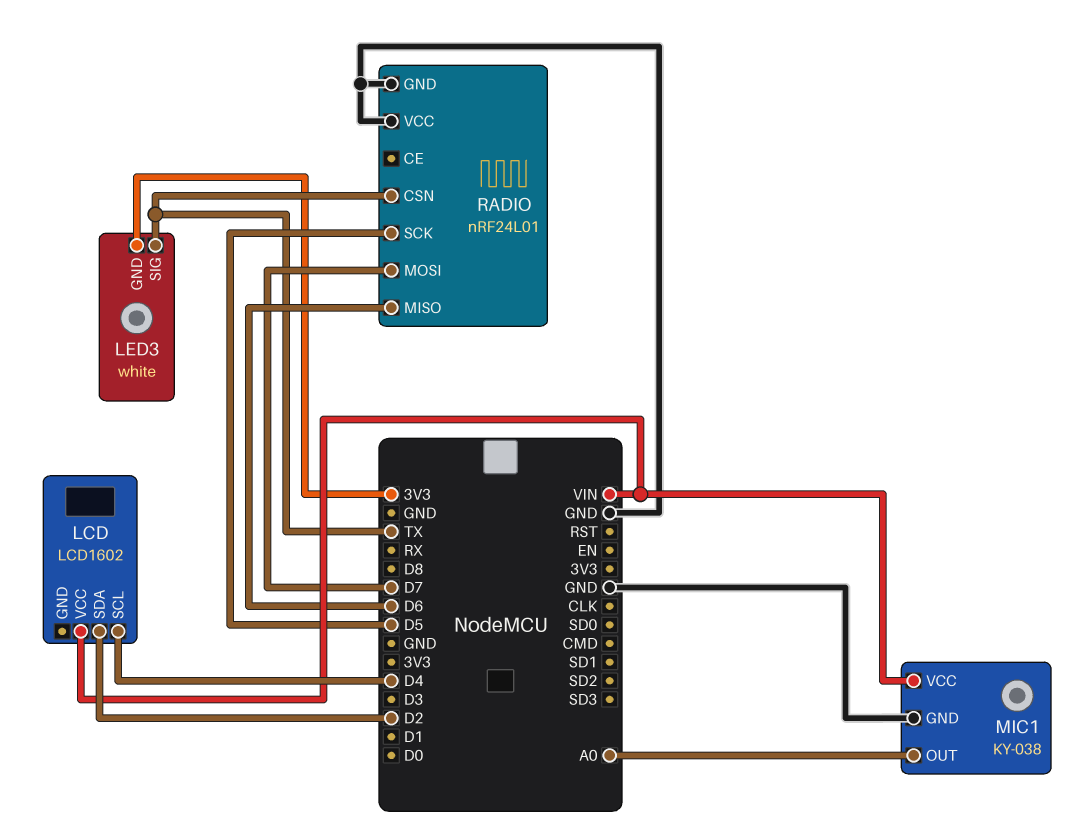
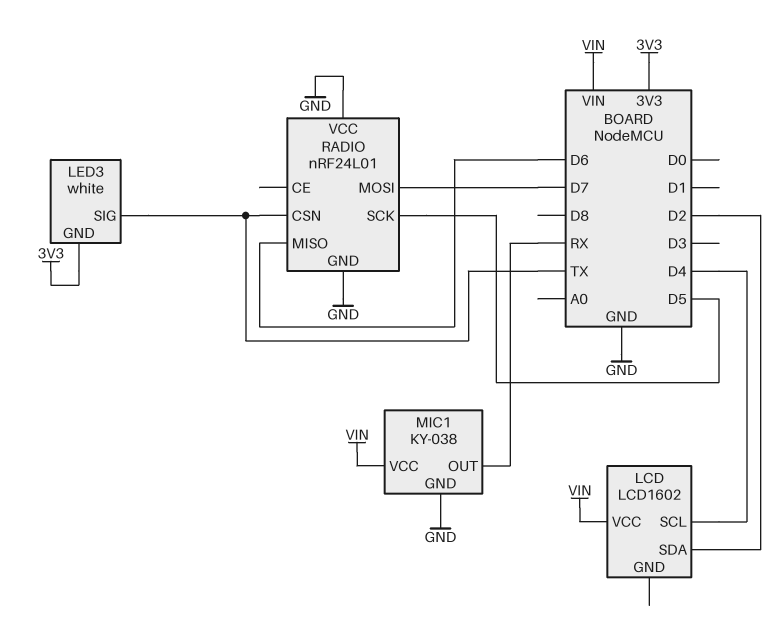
MIC1 pin OUT: A0 -> RX

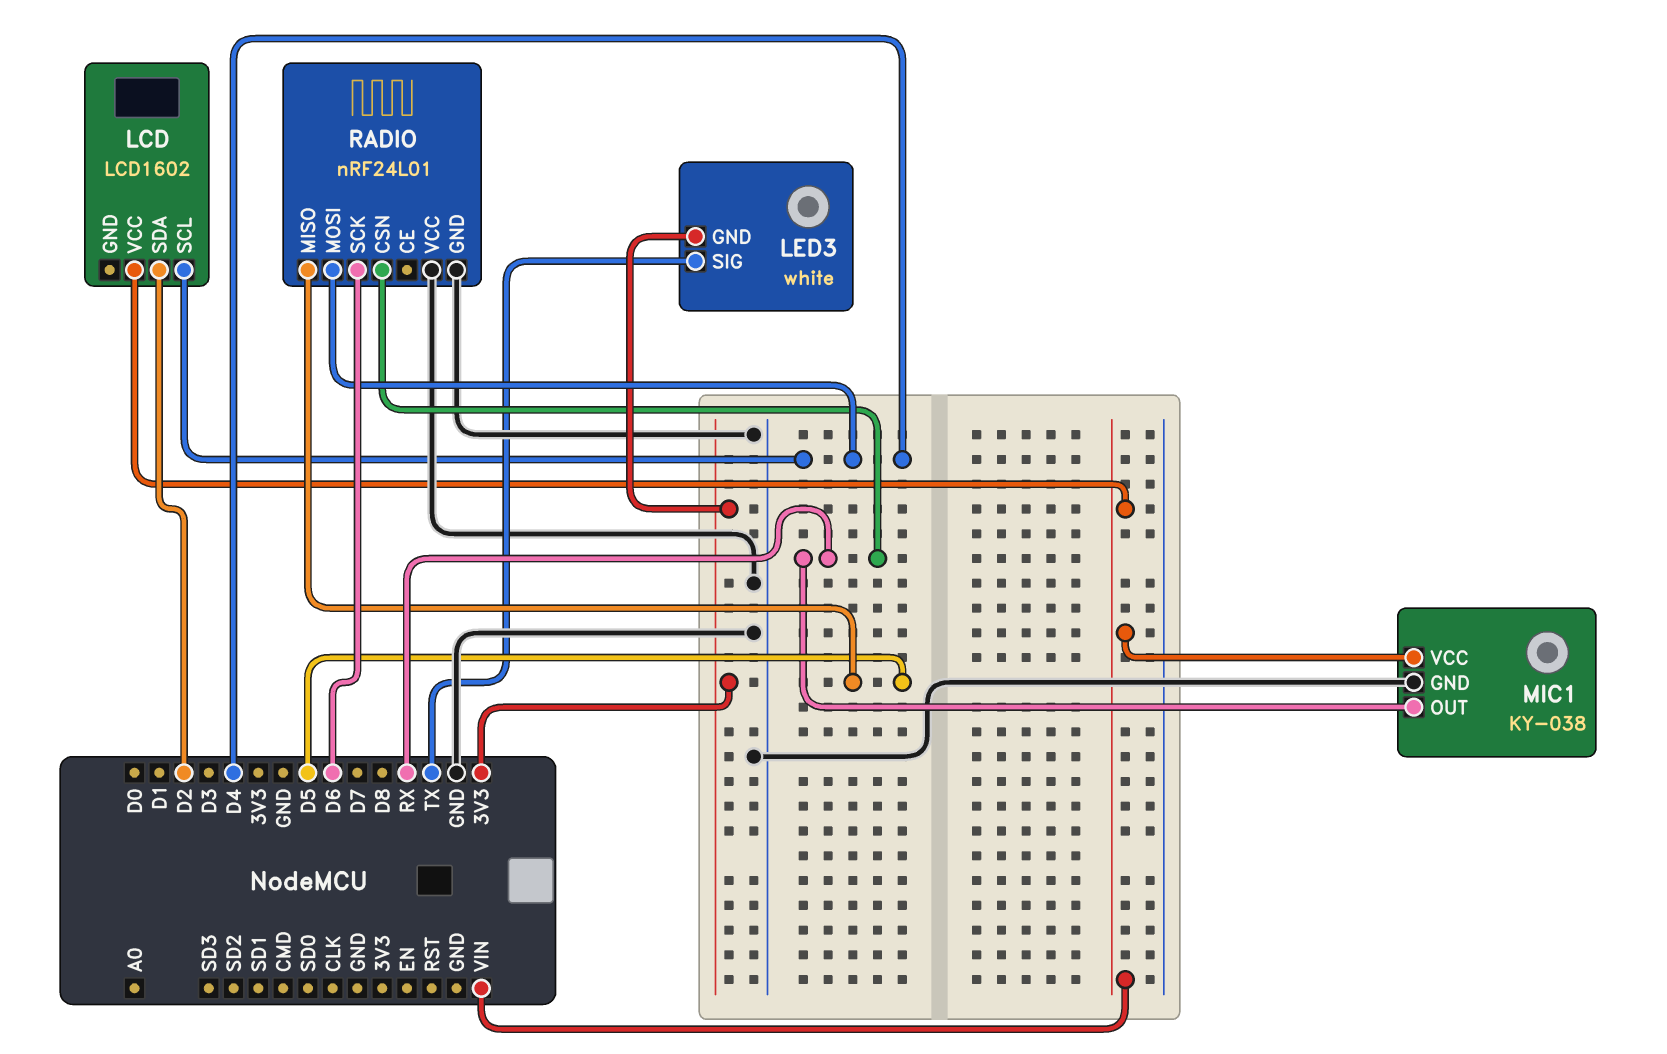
RADIO pin CSN: TX -> RX
RADIO pin MISO: D6 -> D5
RADIO pin MOSI: D7 -> D4
RADIO pin SCK: D5 -> D6

